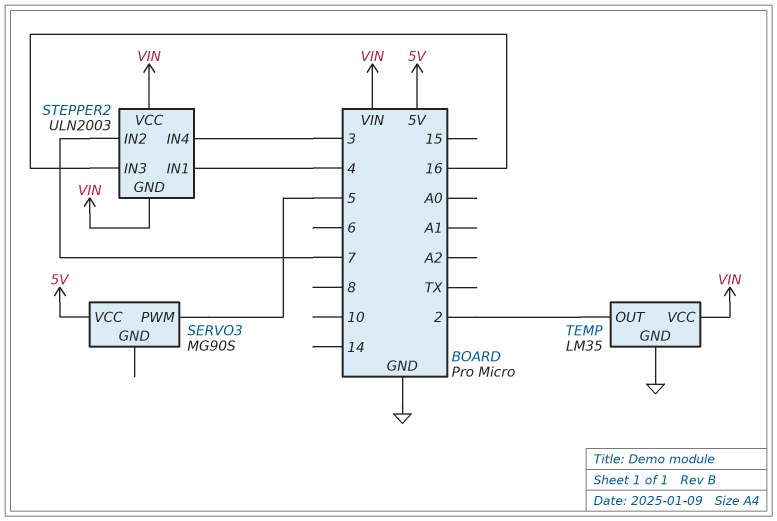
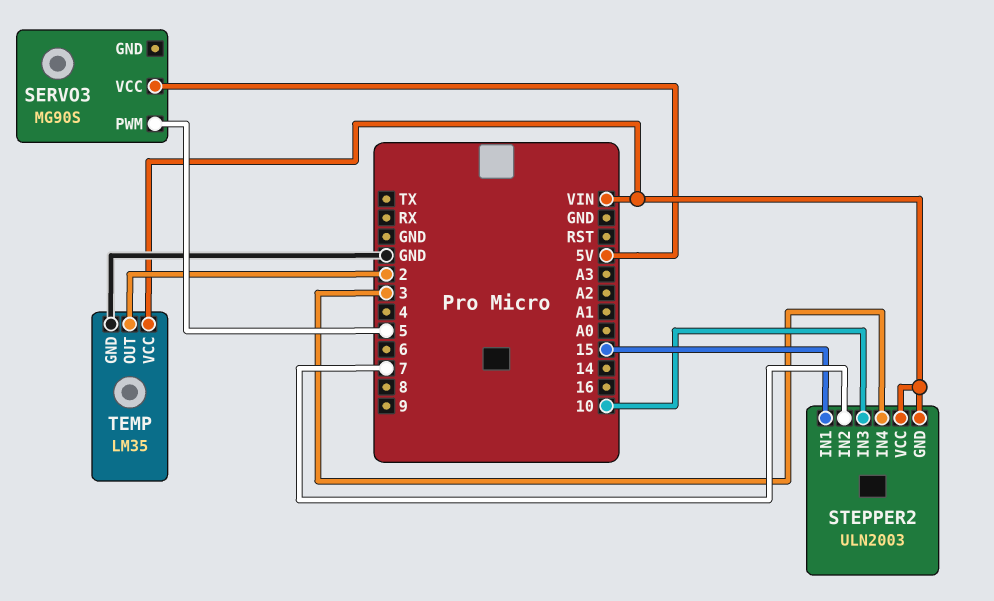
STEPPER2 pin IN1: 4 -> 15
STEPPER2 pin IN3: 16 -> 10

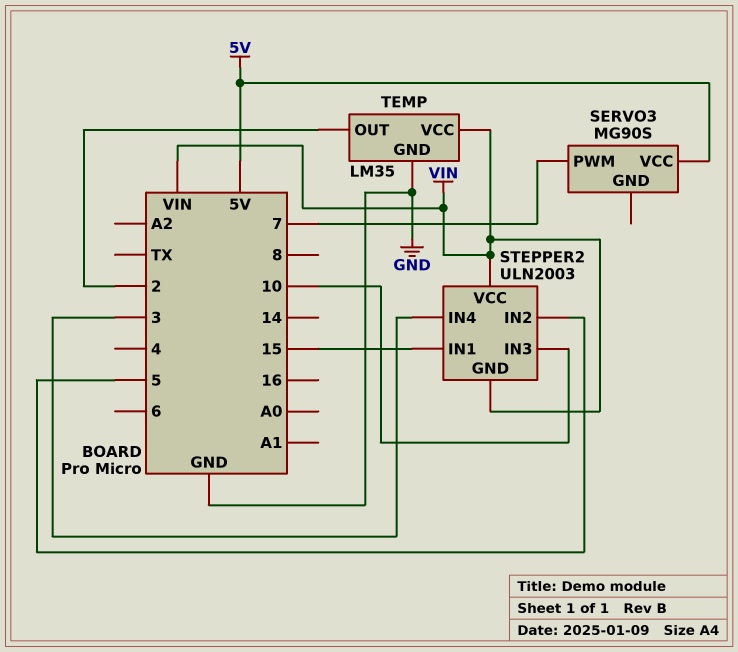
SERVO3 pin PWM: 5 -> 7
STEPPER2 pin IN2: 7 -> 5

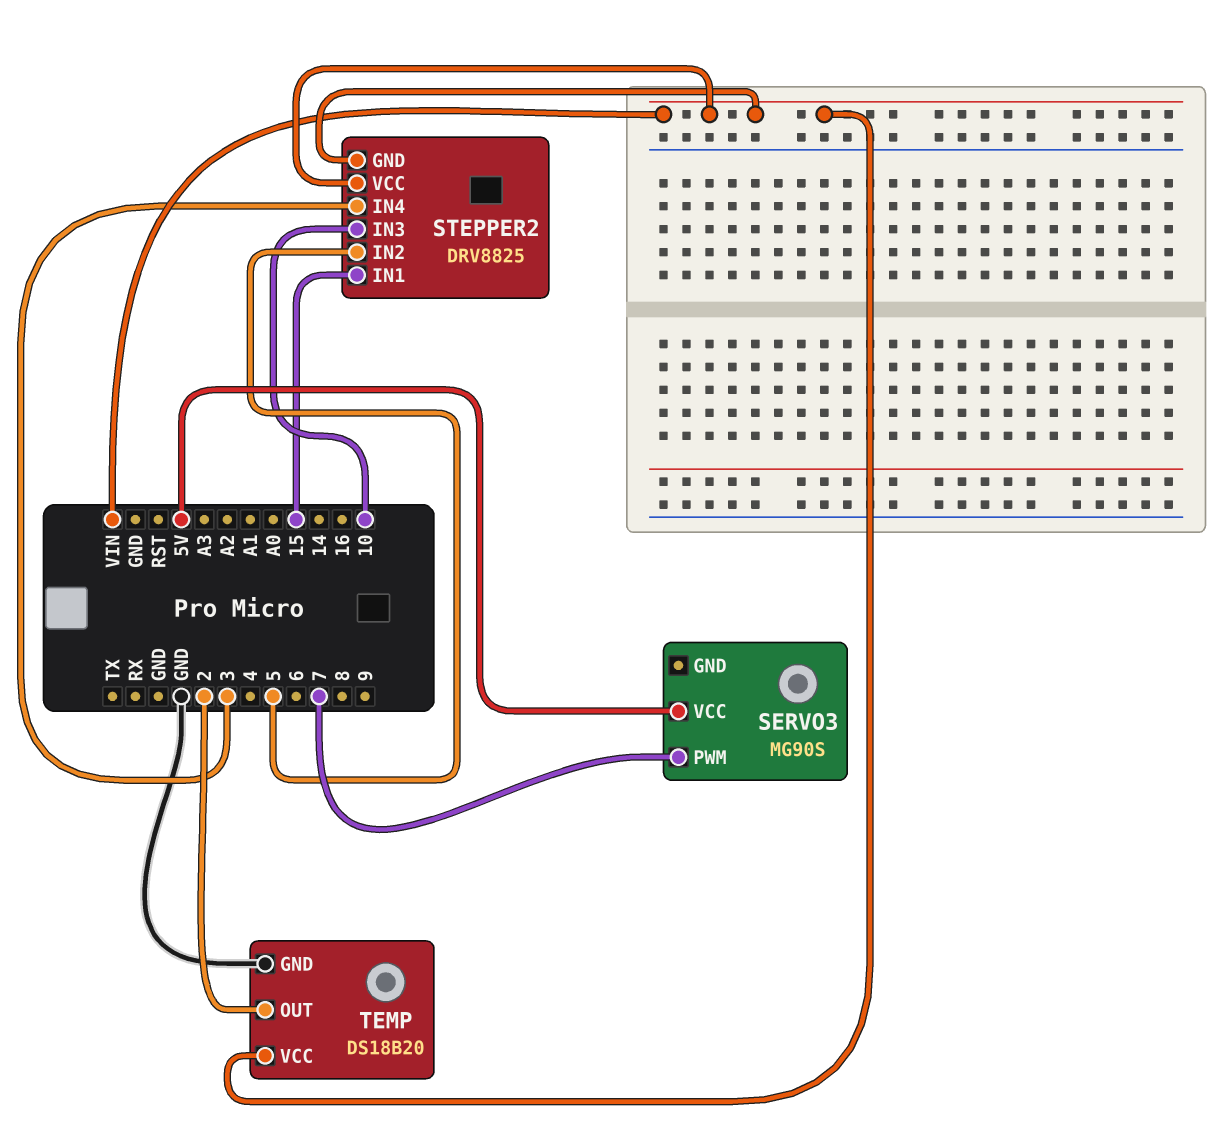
STEPPER2: ULN2003 -> DRV8825
TEMP: LM35 -> DS18B20

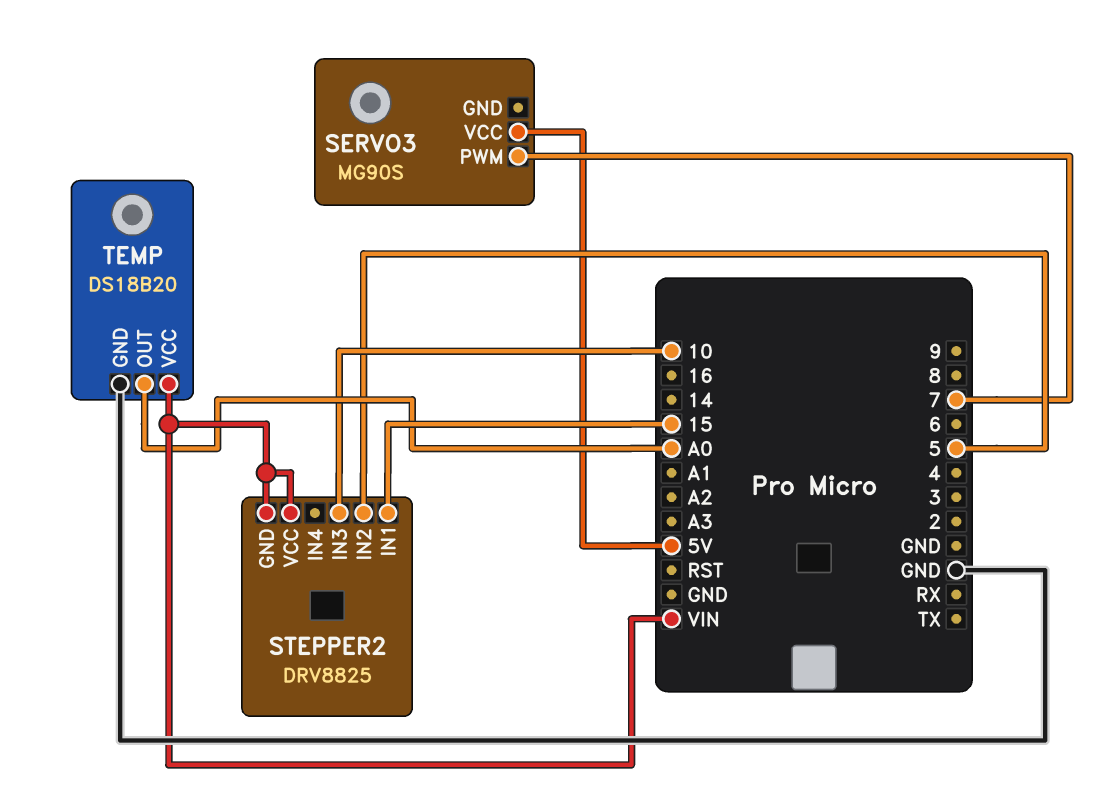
STEPPER2 pin IN4: 3 -> none
TEMP pin OUT: 2 -> A0

